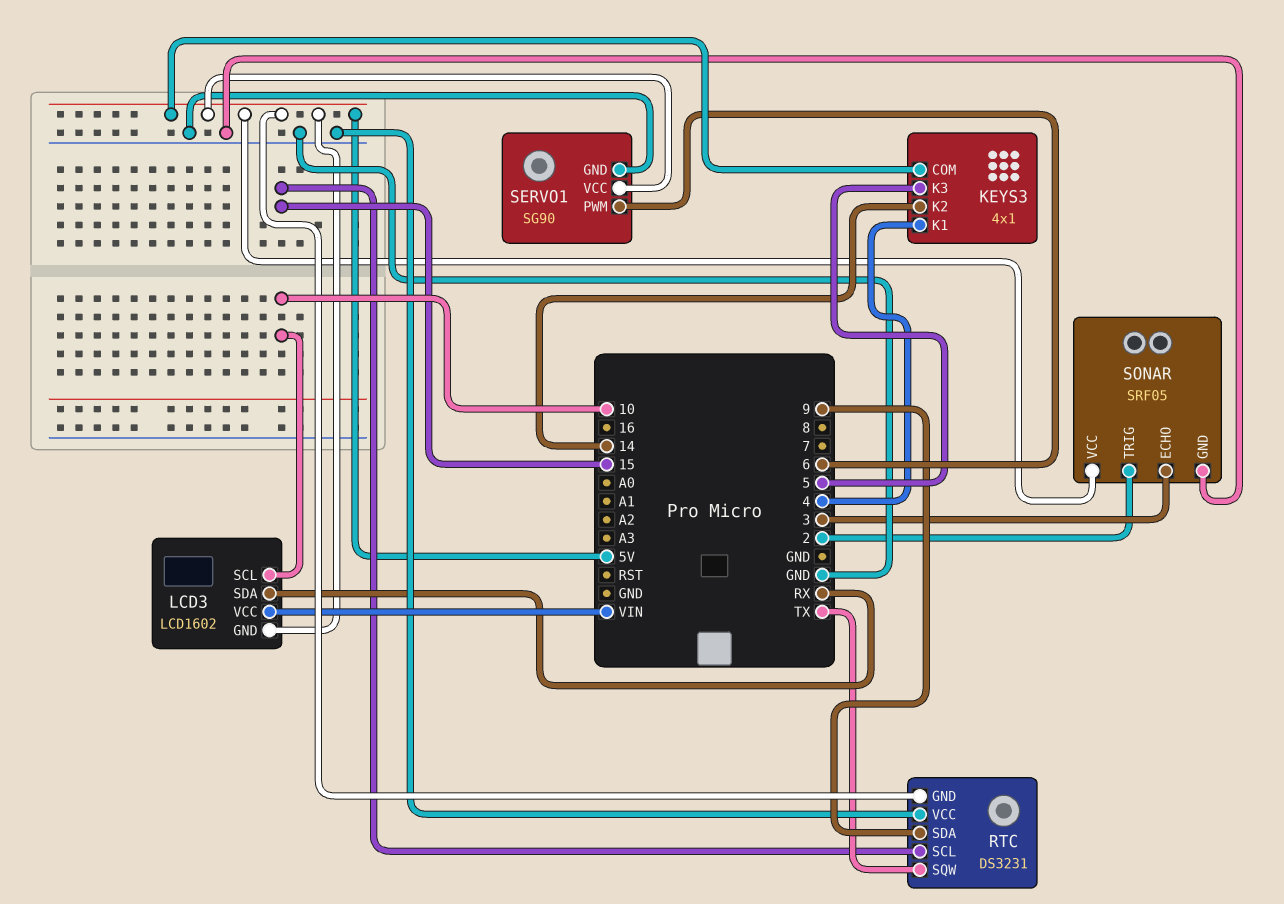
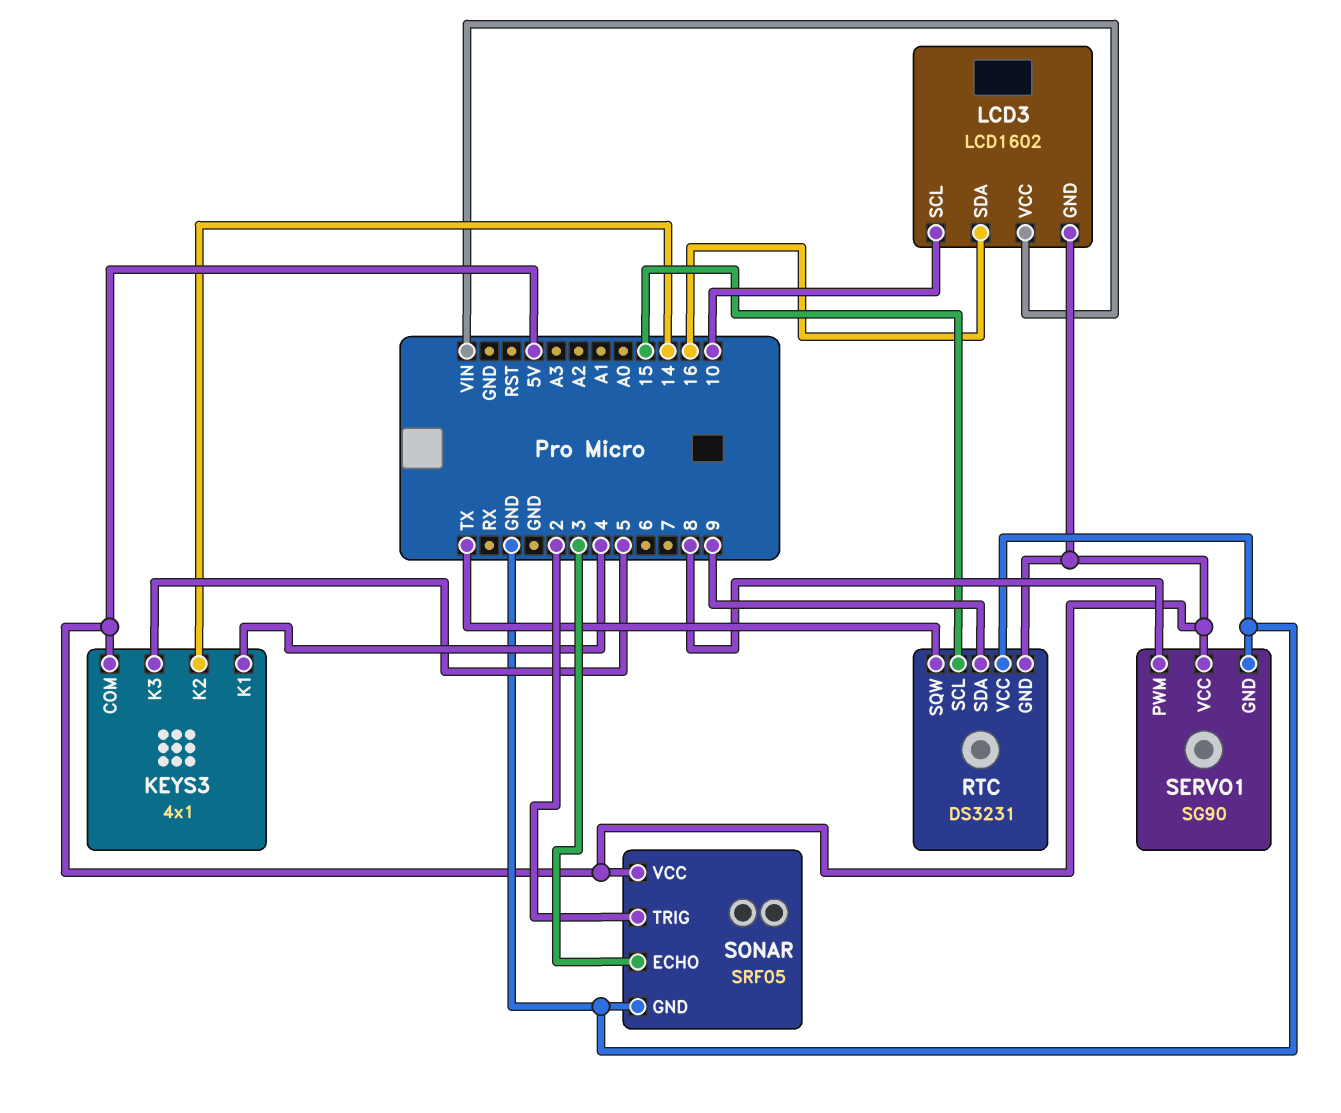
LCD3 pin SDA: RX -> 16
SERVO1 pin PWM: 6 -> 8

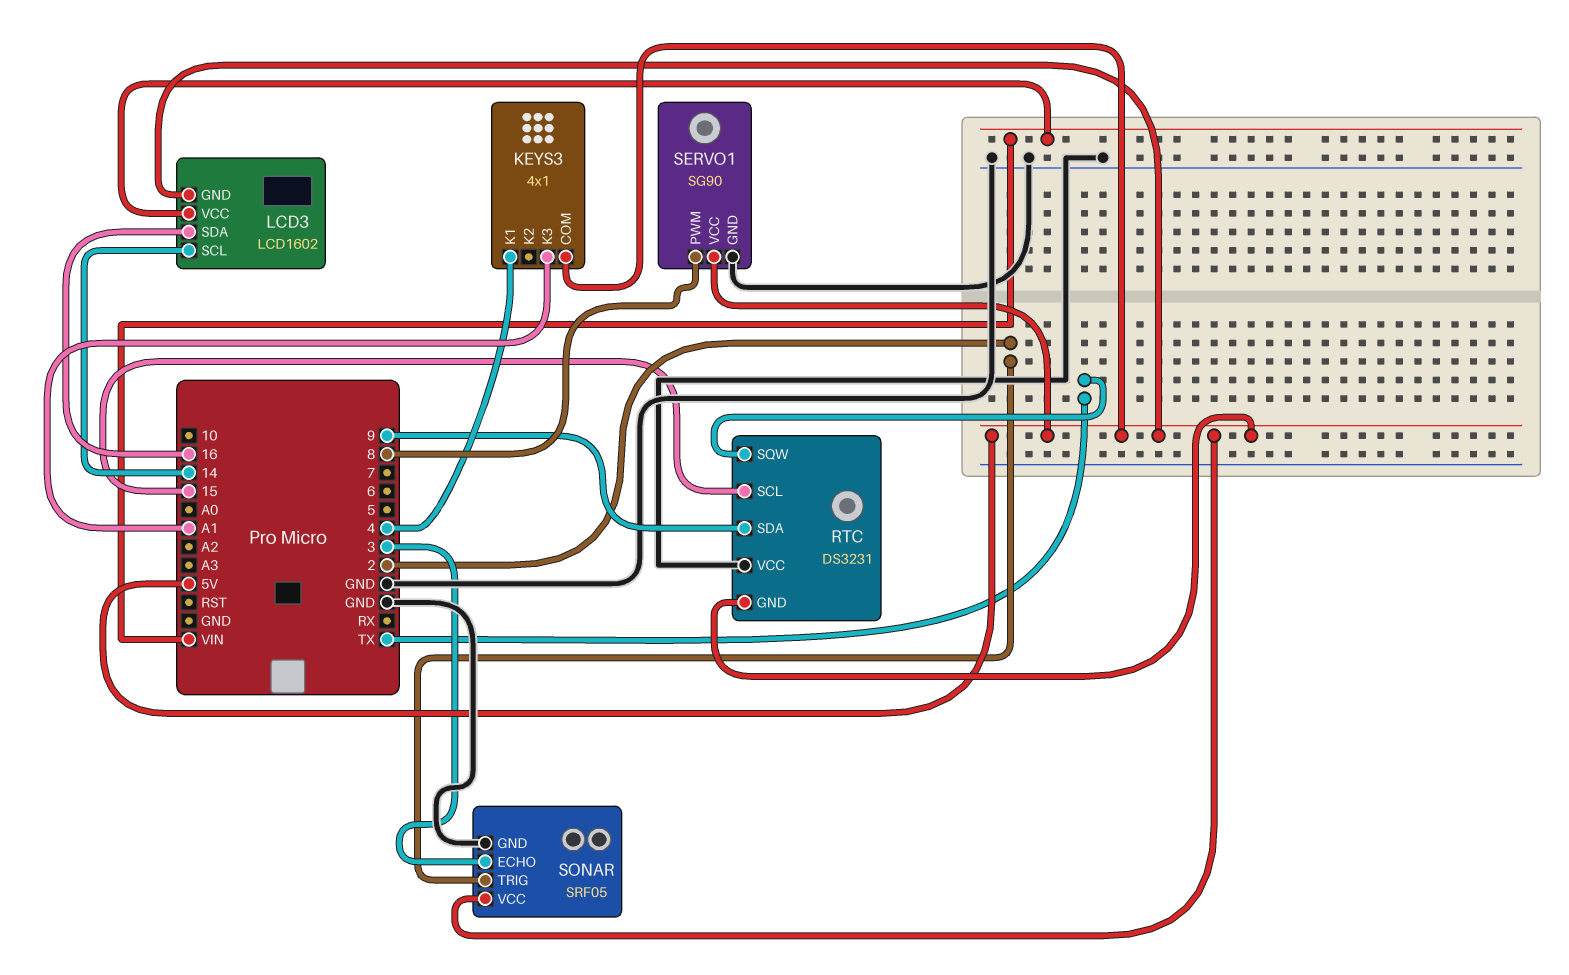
KEYS3 pin K2: 14 -> none
KEYS3 pin K3: 5 -> A1
LCD3 pin SCL: 10 -> 14

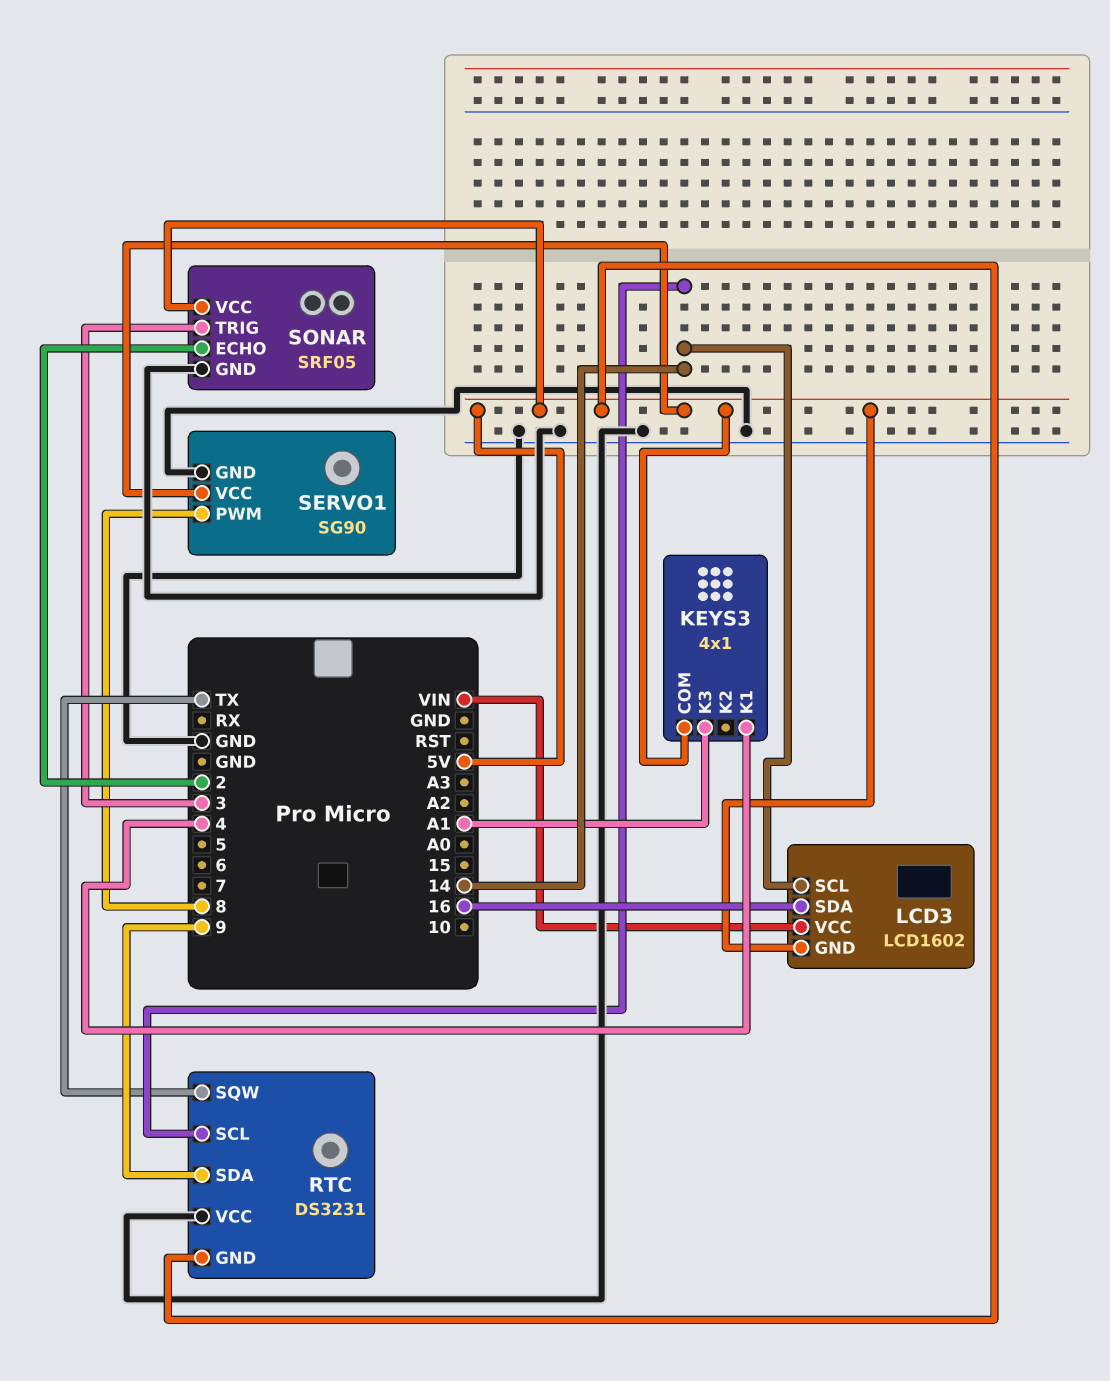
RTC pin SCL: 15 -> 14
SONAR pin ECHO: 3 -> 2
SONAR pin TRIG: 2 -> 3

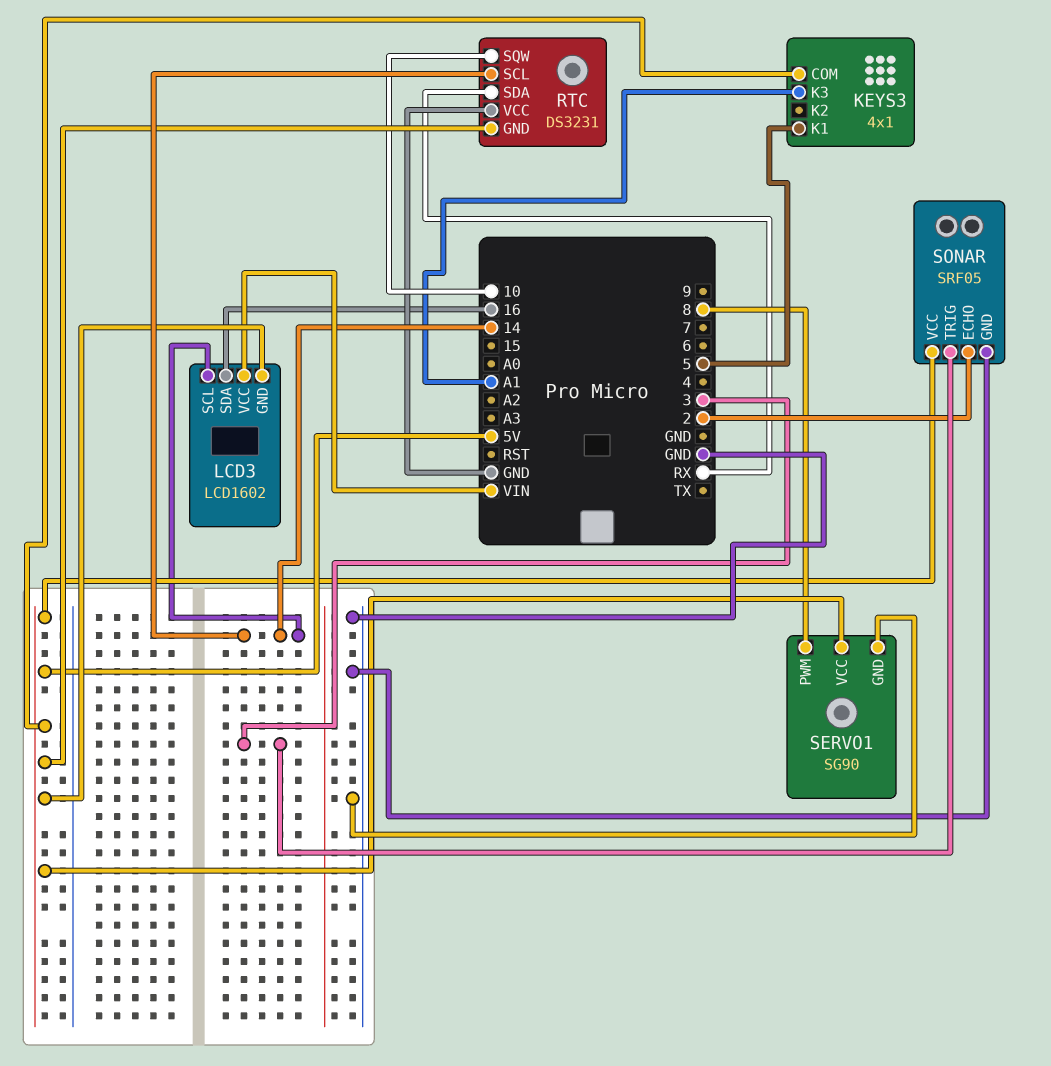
KEYS3 pin K1: 4 -> 5
RTC pin SDA: 9 -> RX
RTC pin SQW: TX -> 10

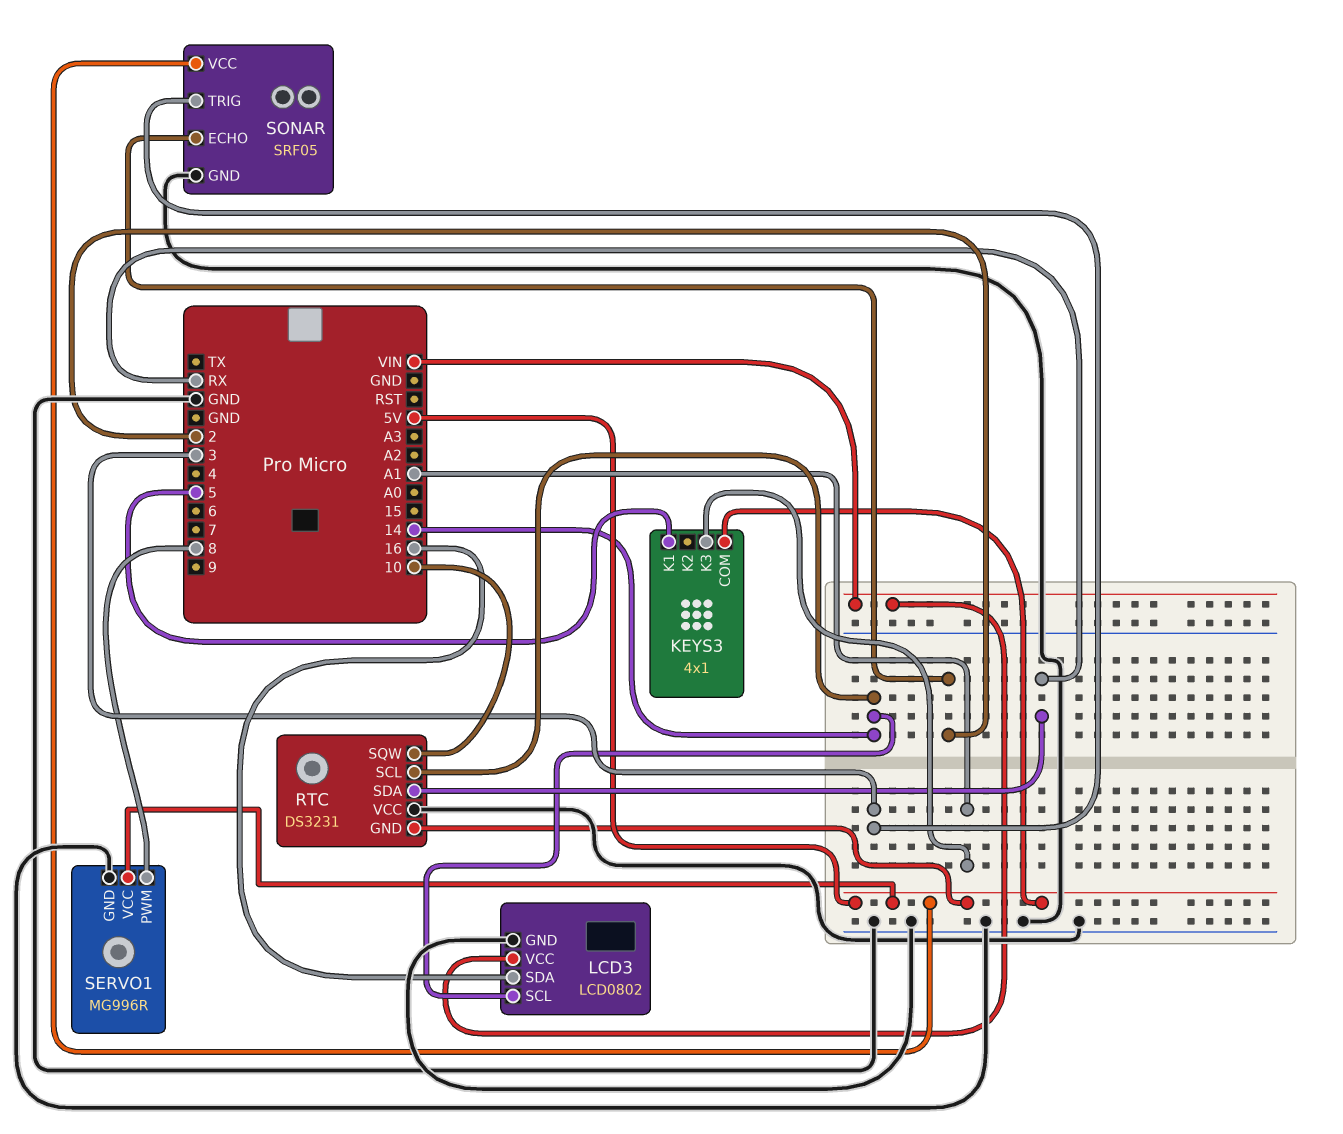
LCD3: LCD1602 -> LCD0802
LCD3 pin GND: 5V -> GND
SERVO1: SG90 -> MG996R

